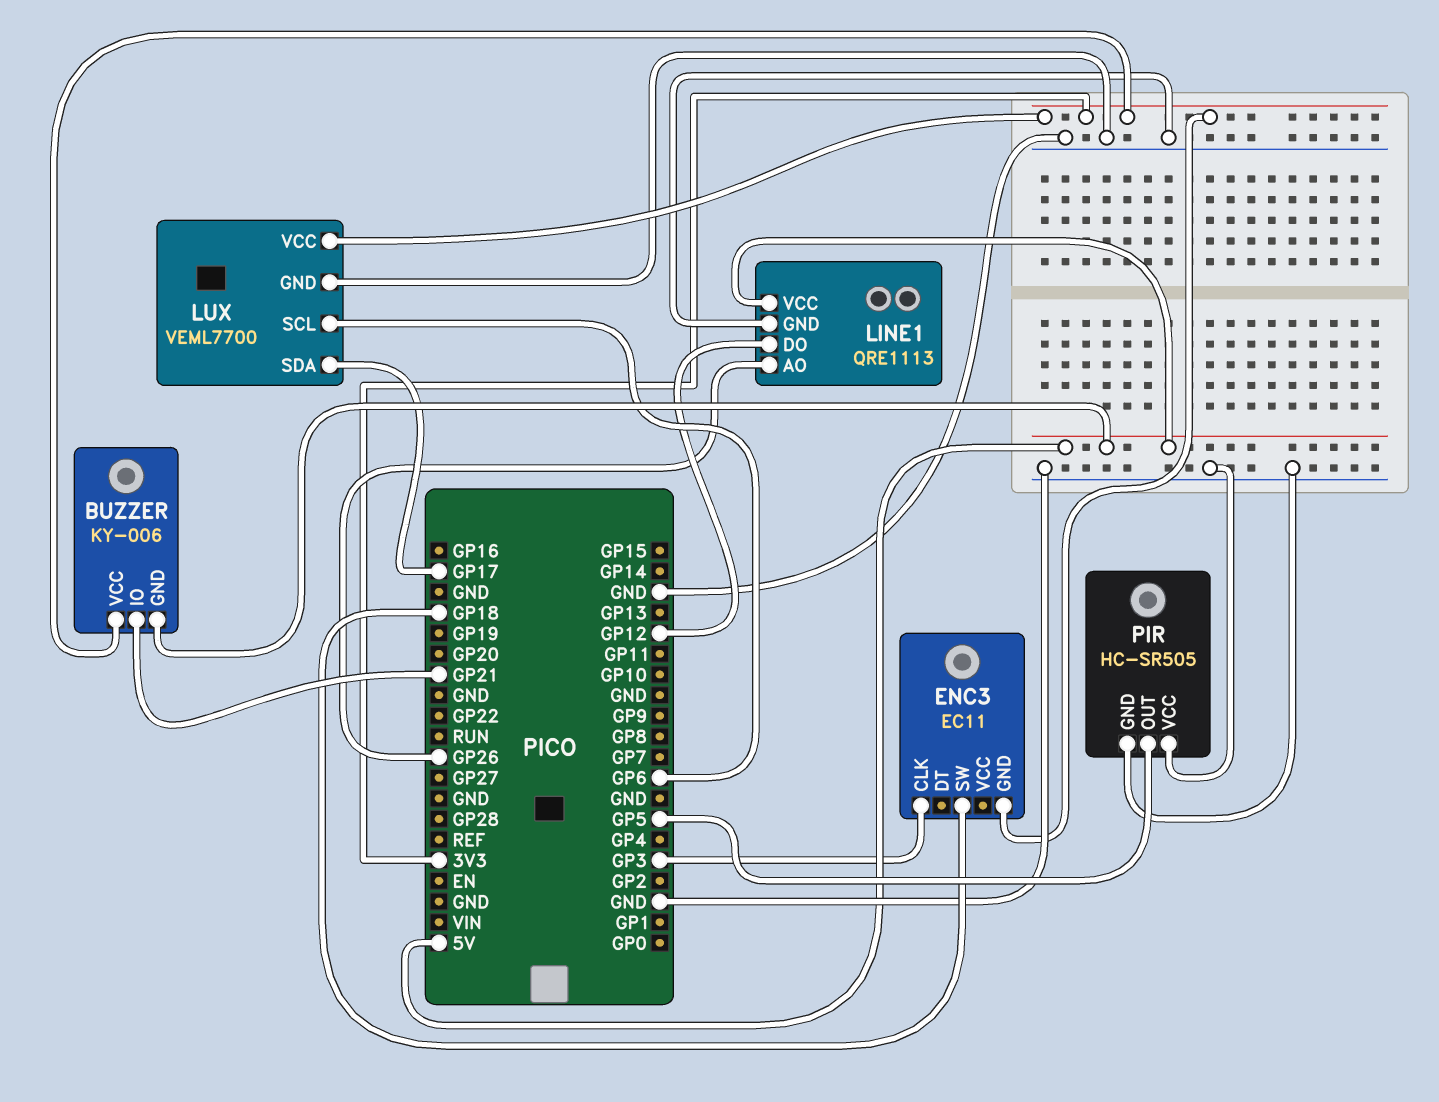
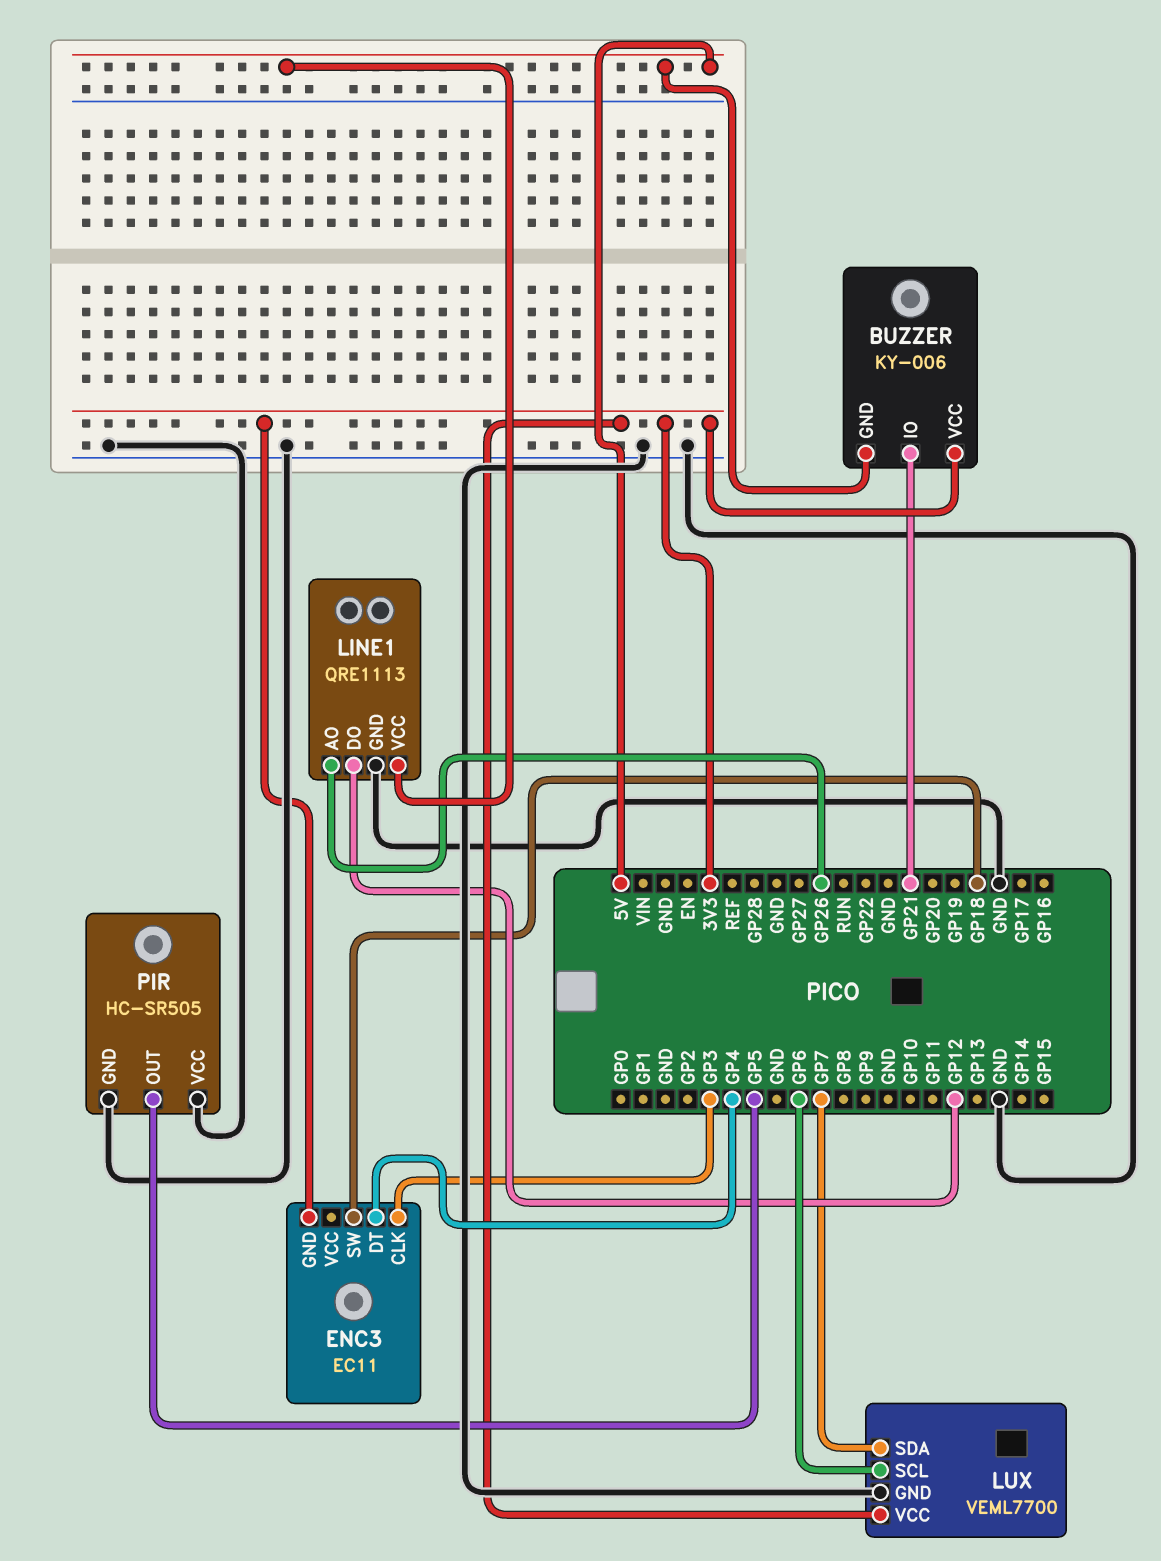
ENC3 pin DT: none -> GP4
LUX pin SDA: GP17 -> GP7

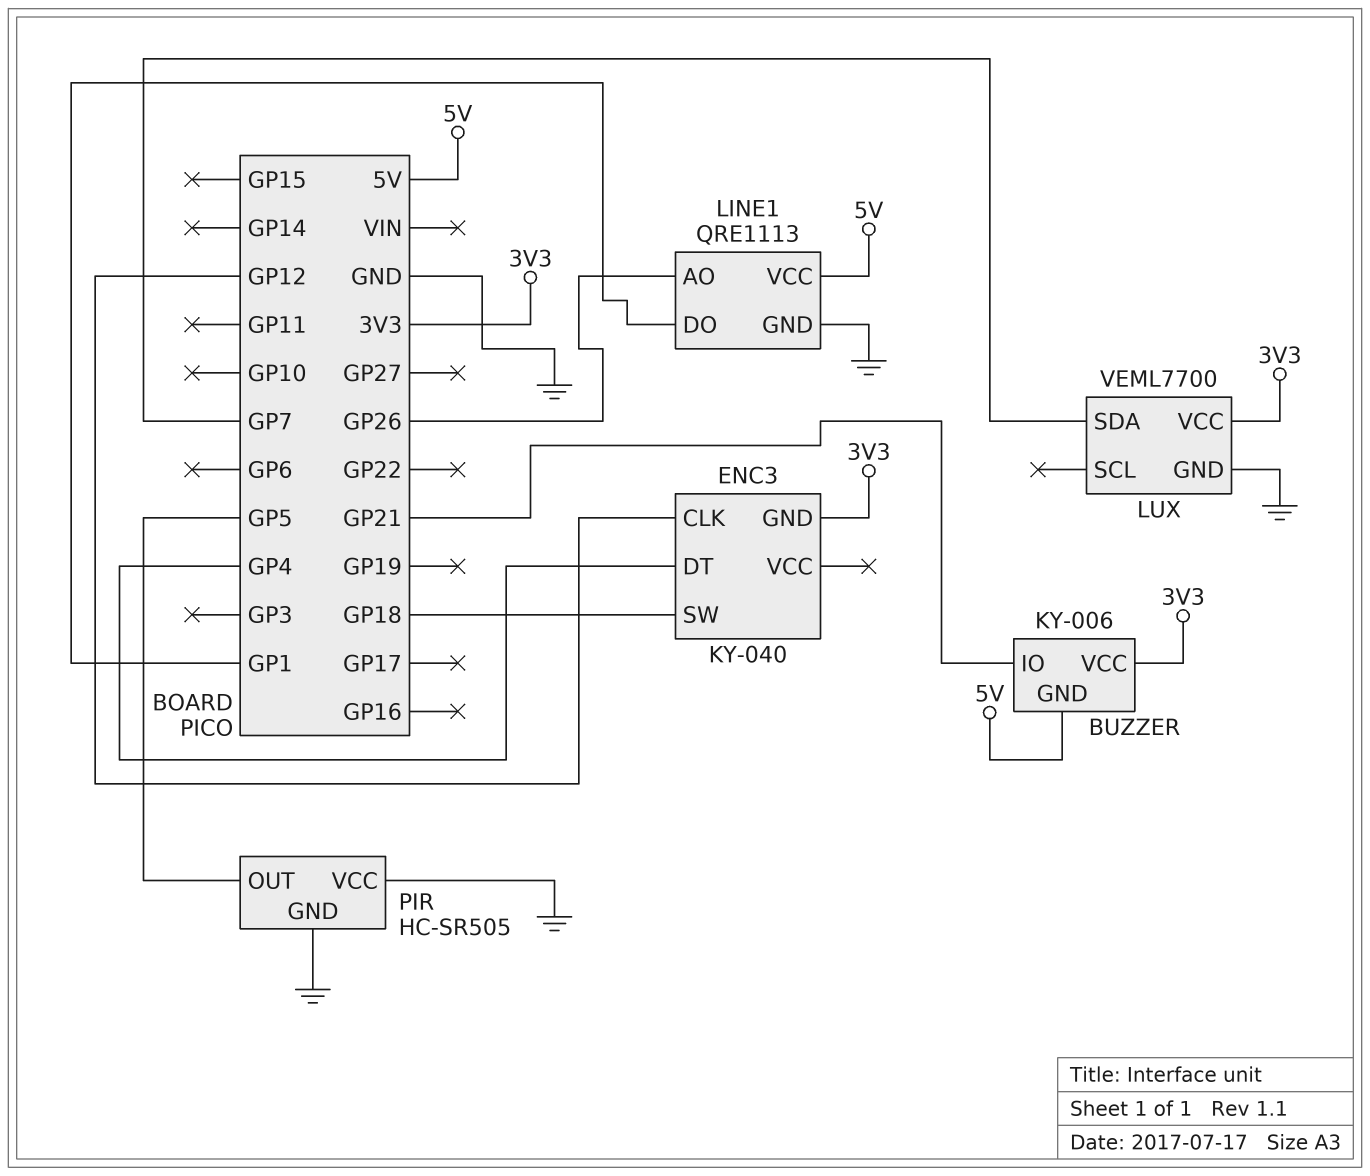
ENC3: EC11 -> KY-040
ENC3 pin CLK: GP3 -> GP12
LINE1 pin DO: GP12 -> GP1
LUX pin SCL: GP6 -> none

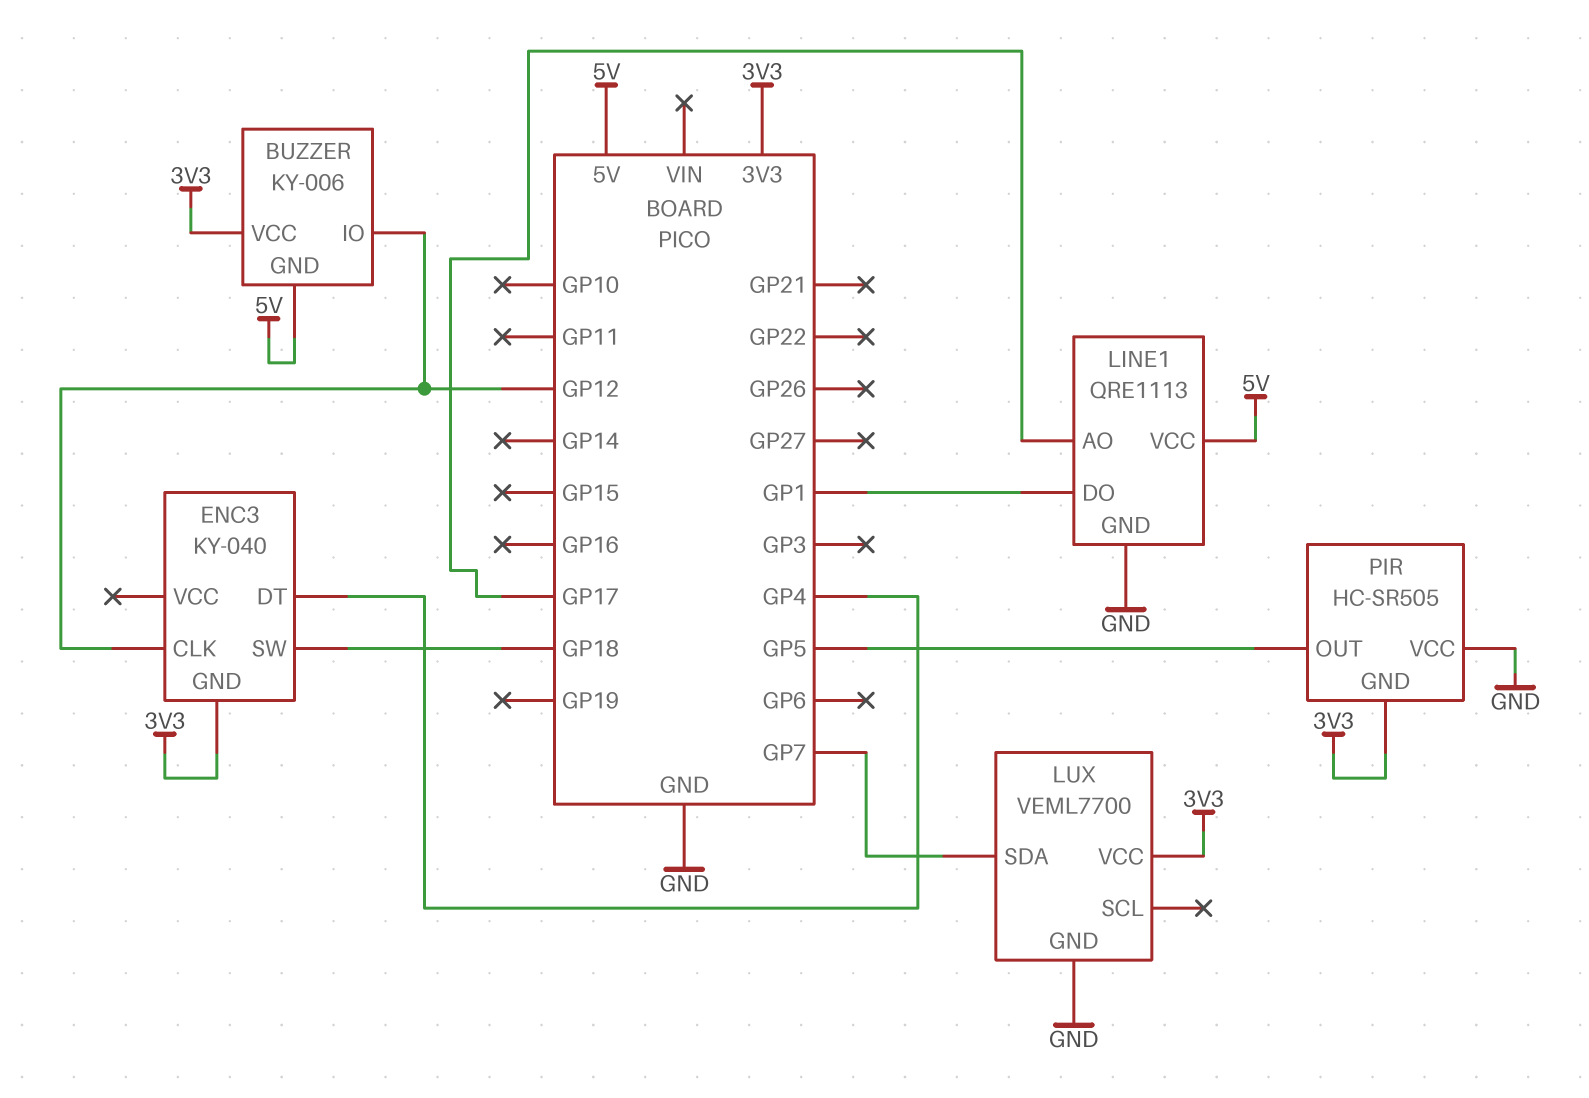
BUZZER pin IO: GP21 -> GP12
LINE1 pin AO: GP26 -> GP17
PIR pin GND: GND -> 3V3

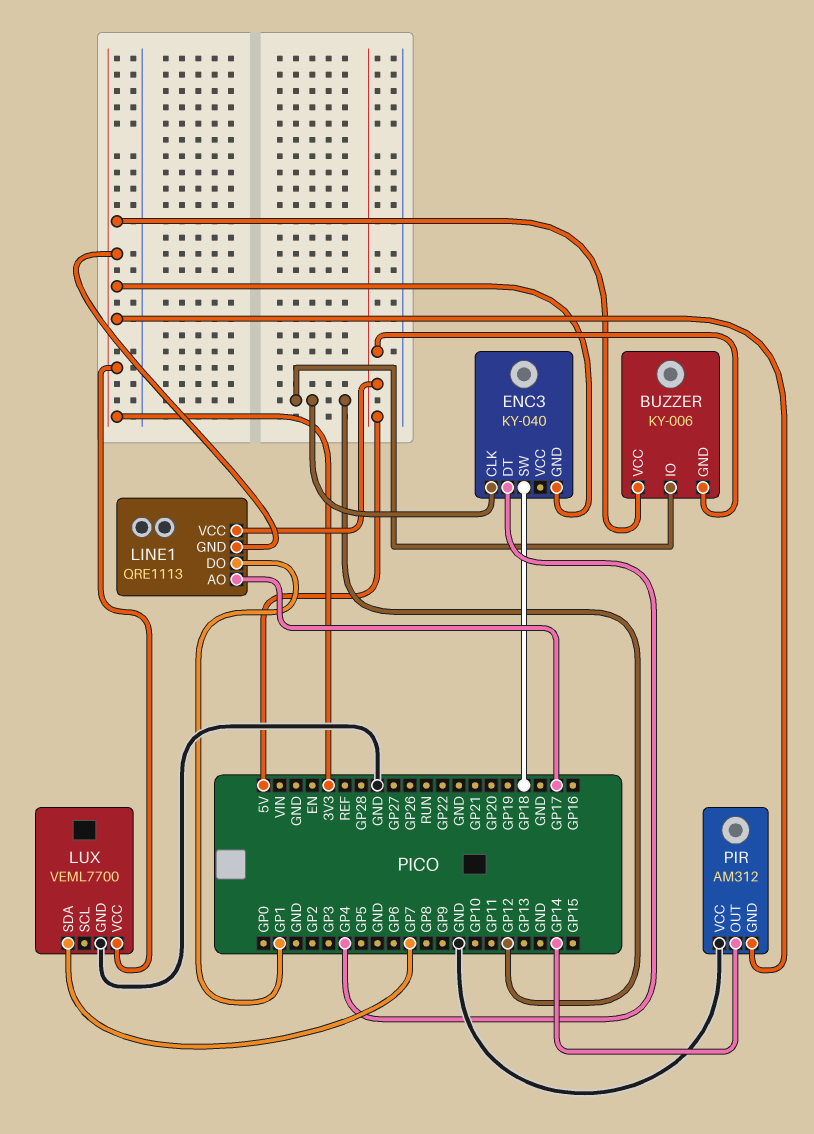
LINE1 pin GND: GND -> 3V3
PIR: HC-SR505 -> AM312
PIR pin OUT: GP5 -> GP14

